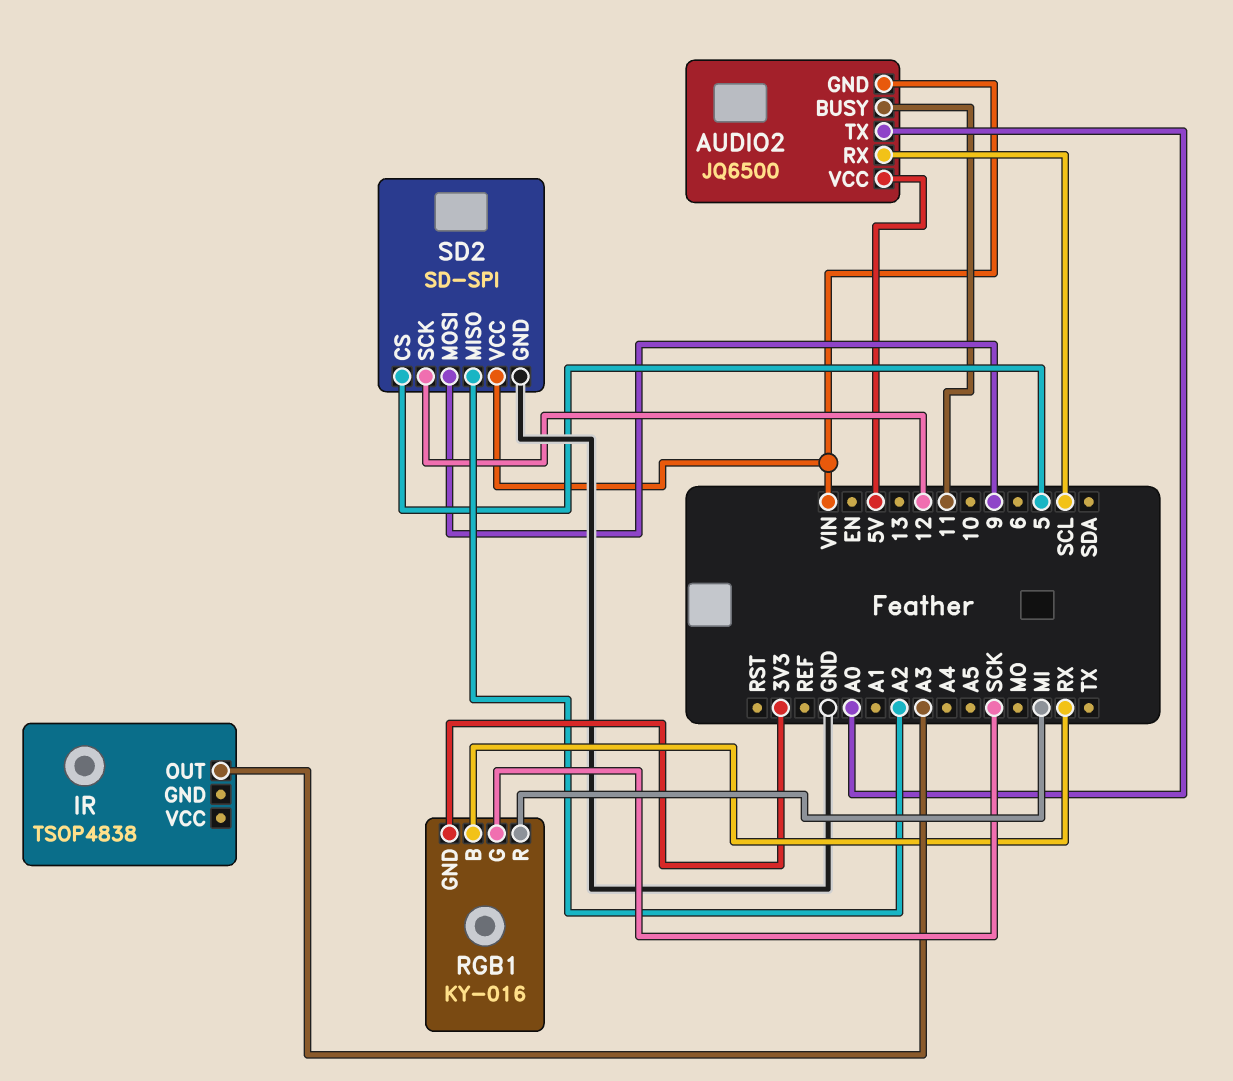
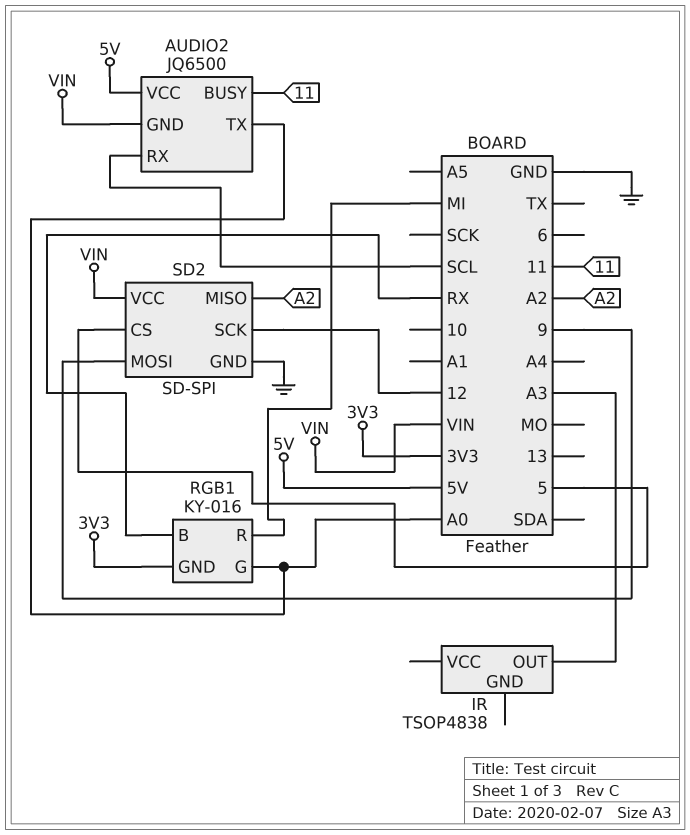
RGB1 pin G: SCK -> A0

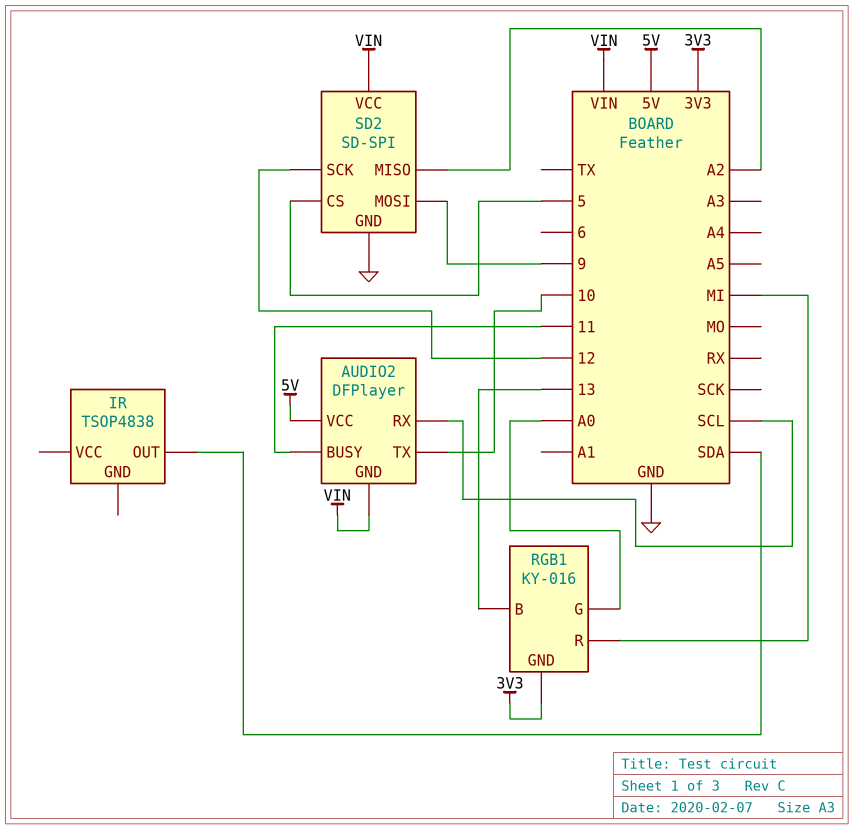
AUDIO2: JQ6500 -> DFPlayer
AUDIO2 pin TX: A0 -> 10
IR pin OUT: A3 -> SDA
RGB1 pin B: RX -> 13

